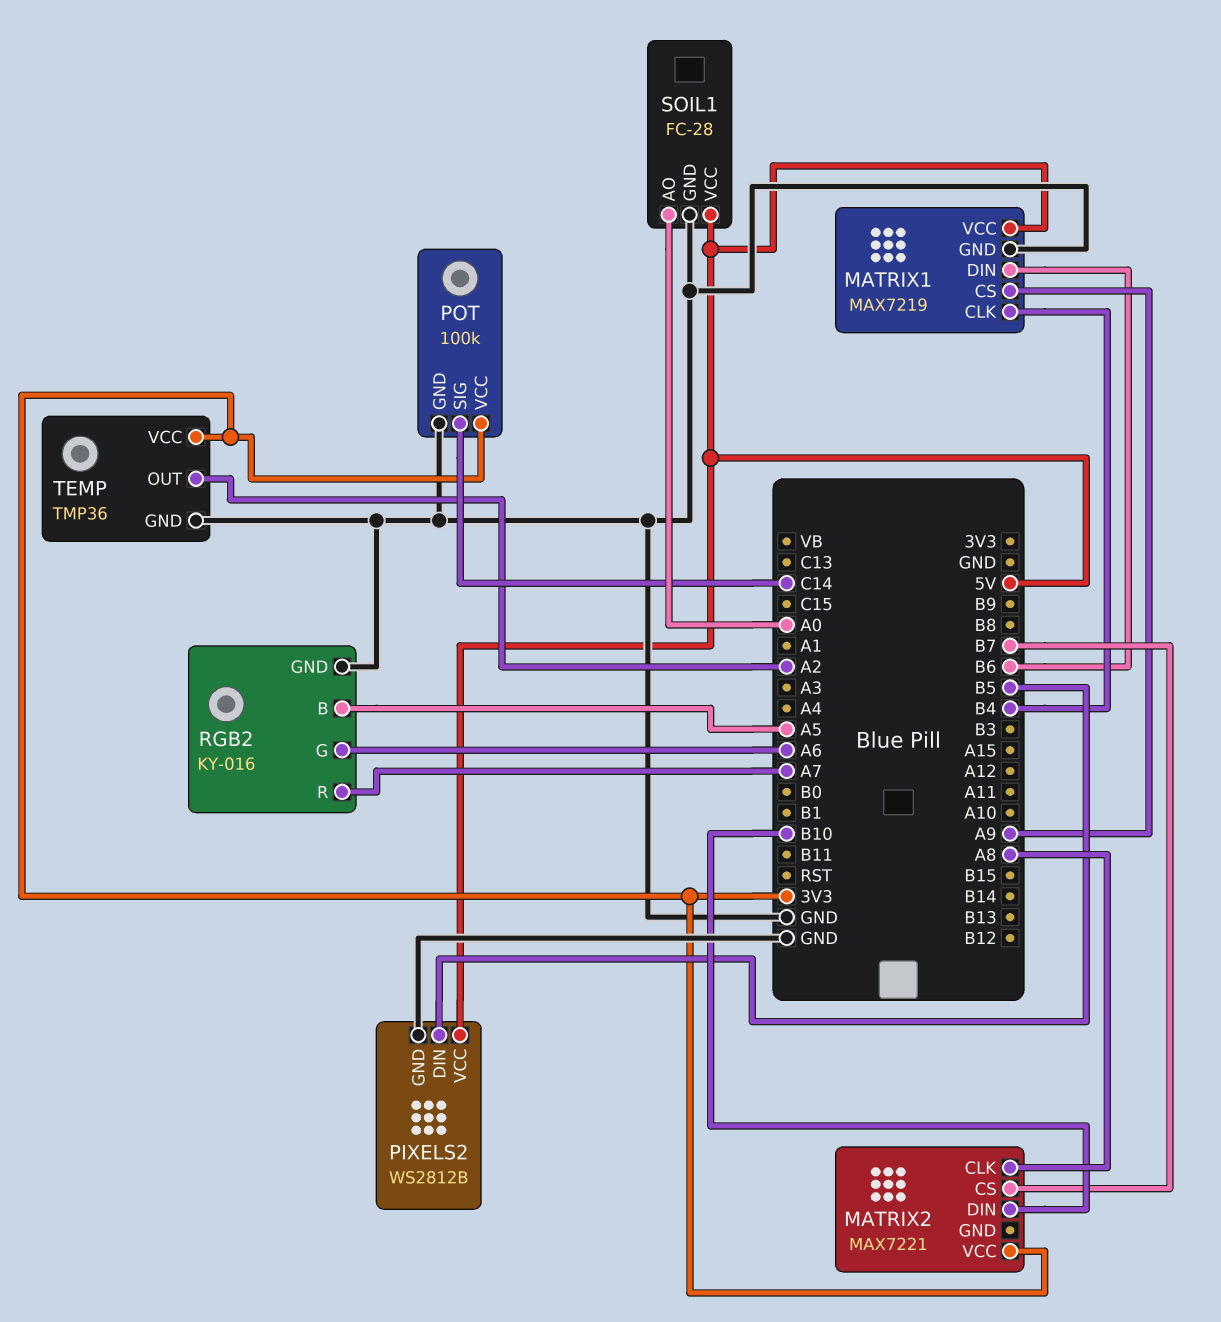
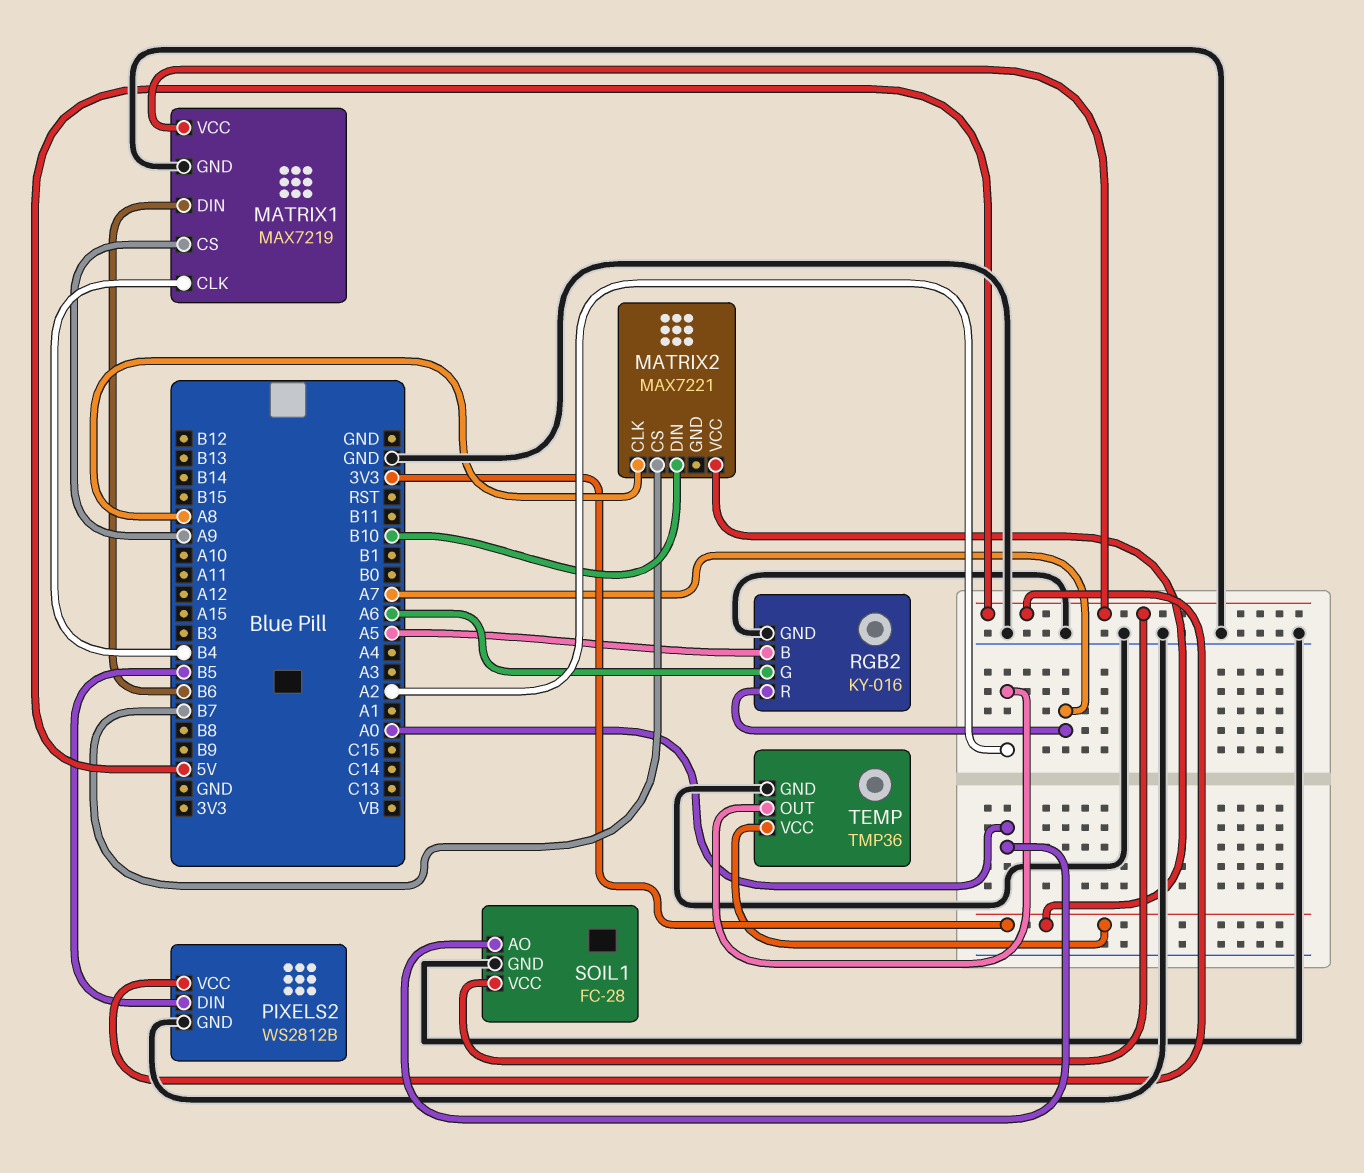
POT: 100k -> none
POT pin GND: GND -> none
POT pin SIG: C14 -> none
POT pin VCC: 3V3 -> none

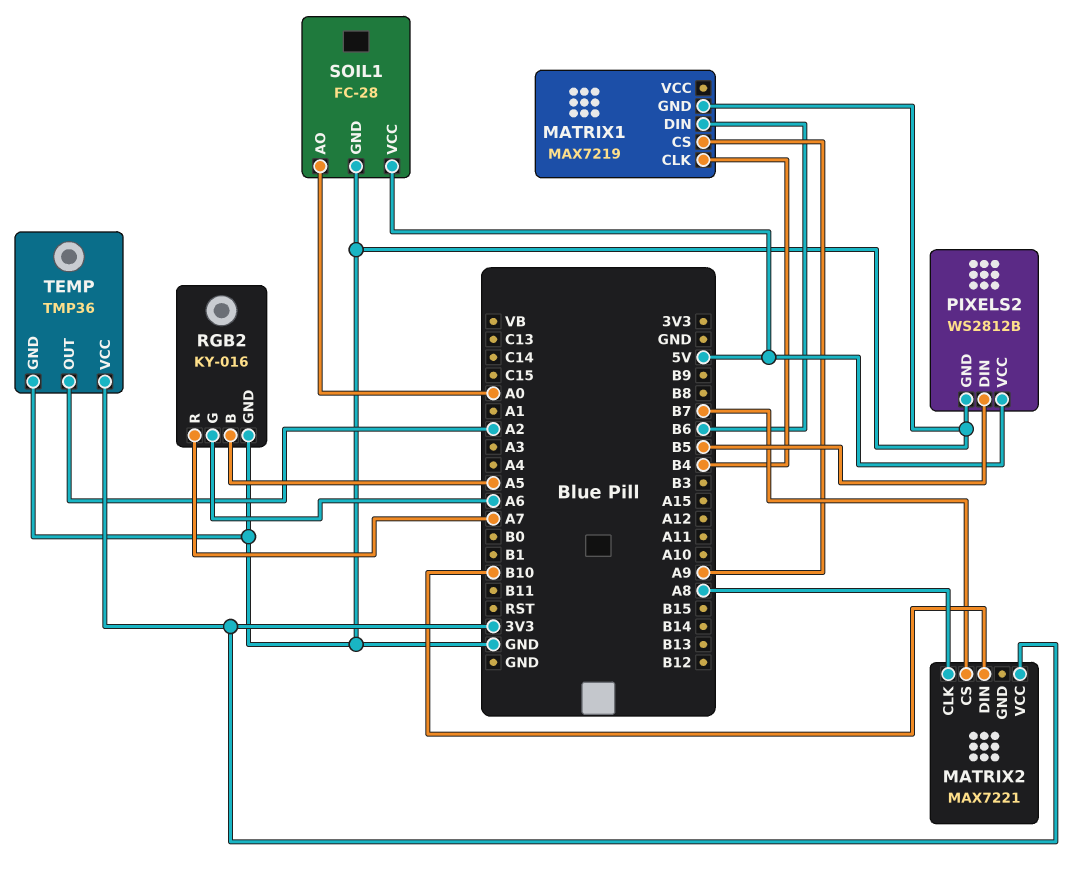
MATRIX1 pin VCC: 5V -> none

